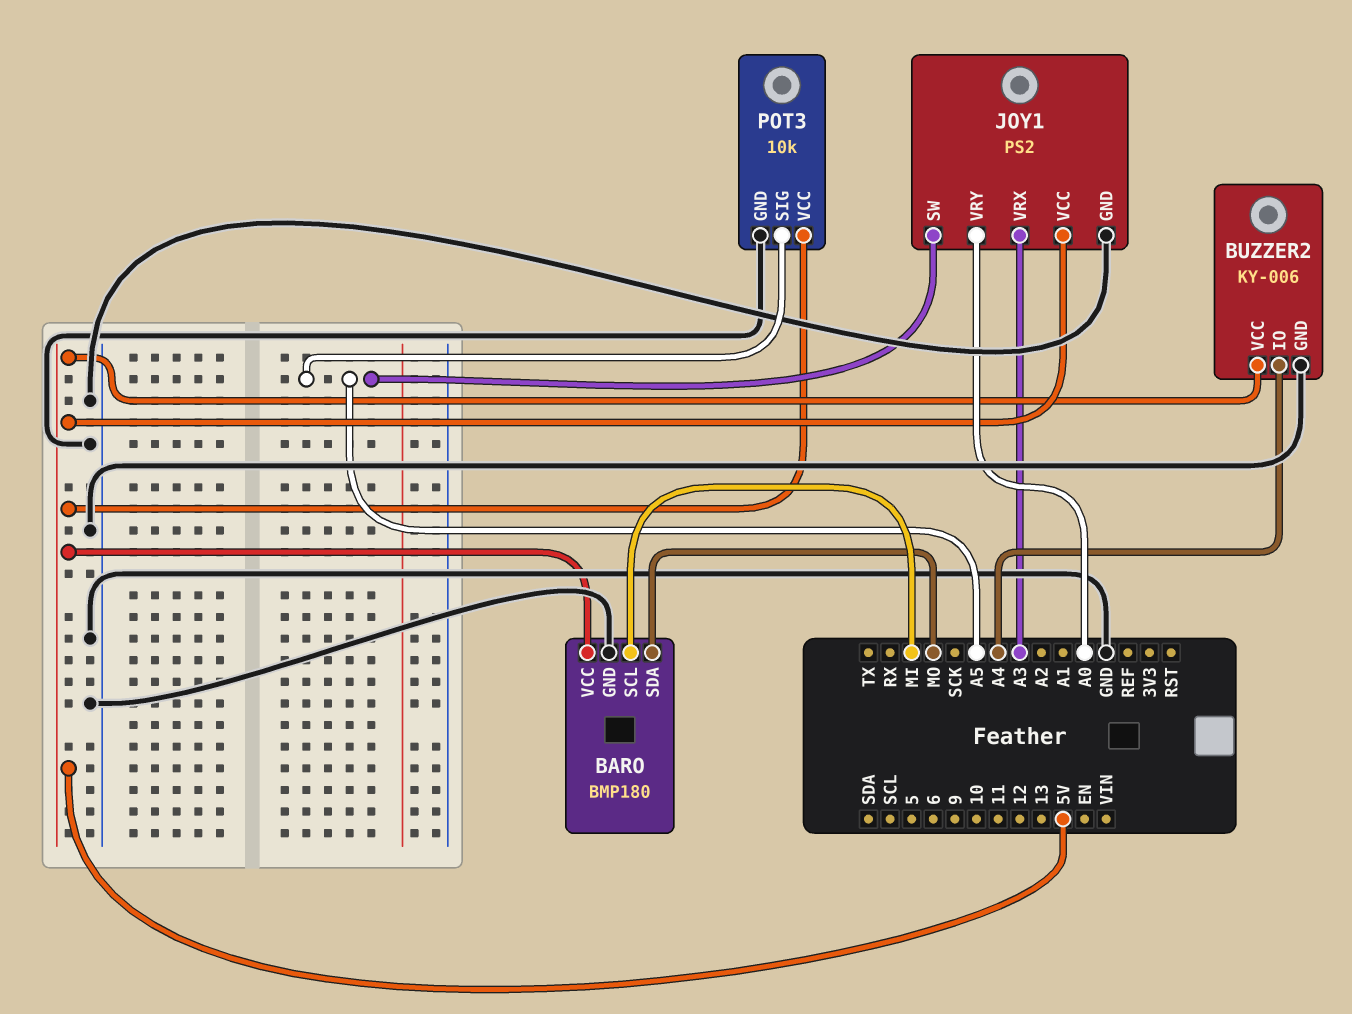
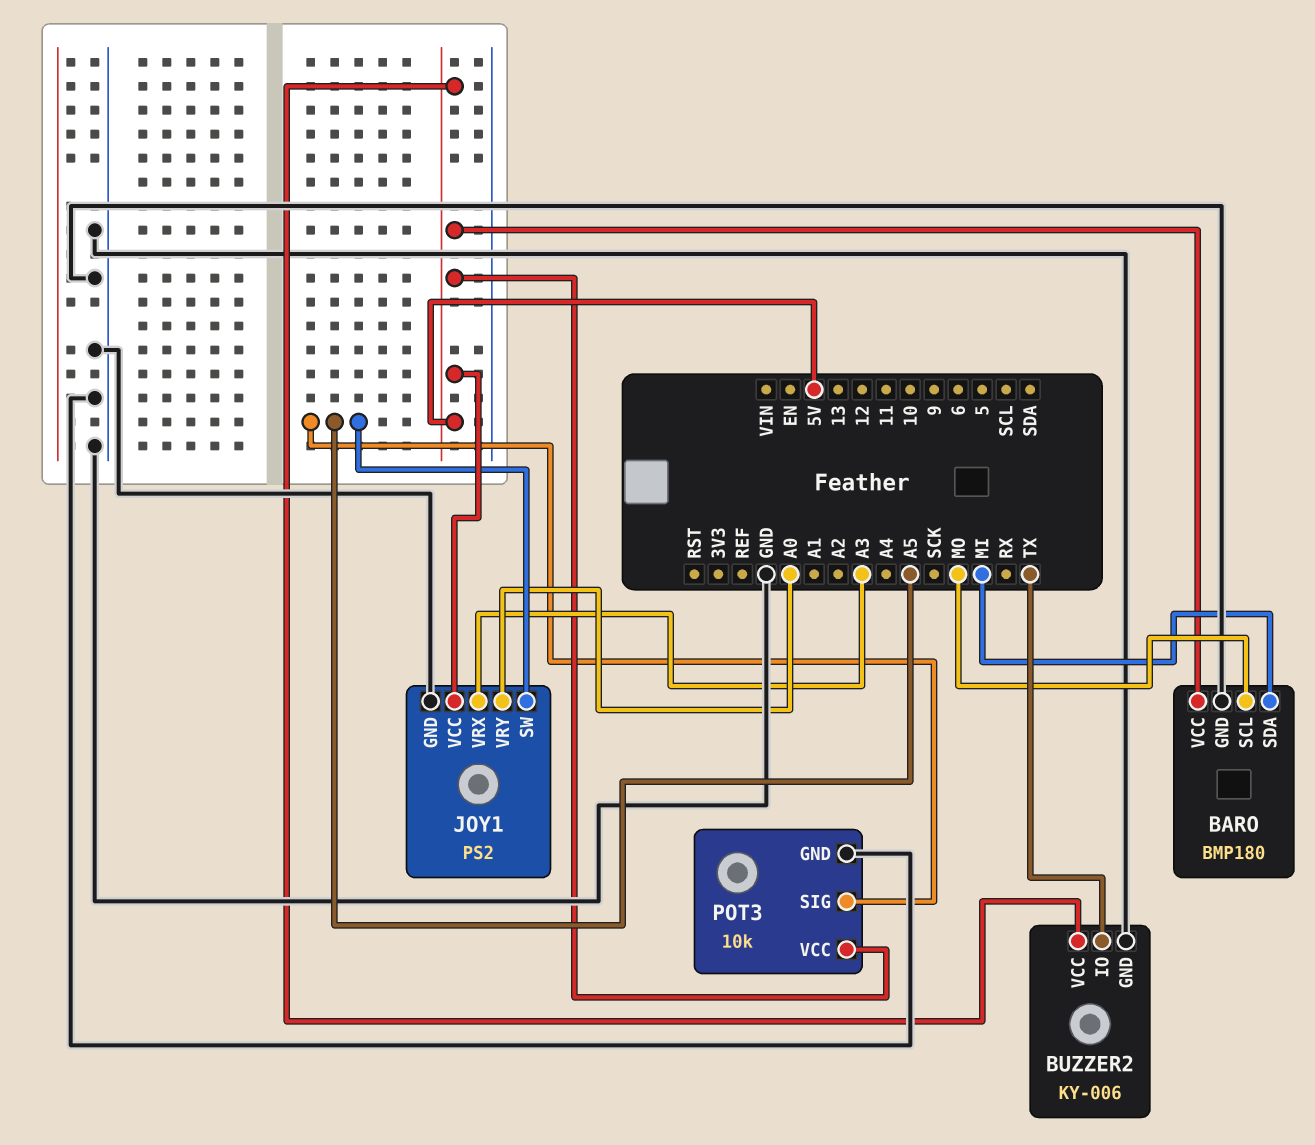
BARO pin SCL: MI -> MO
BARO pin SDA: MO -> MI
BUZZER2 pin IO: A4 -> TX

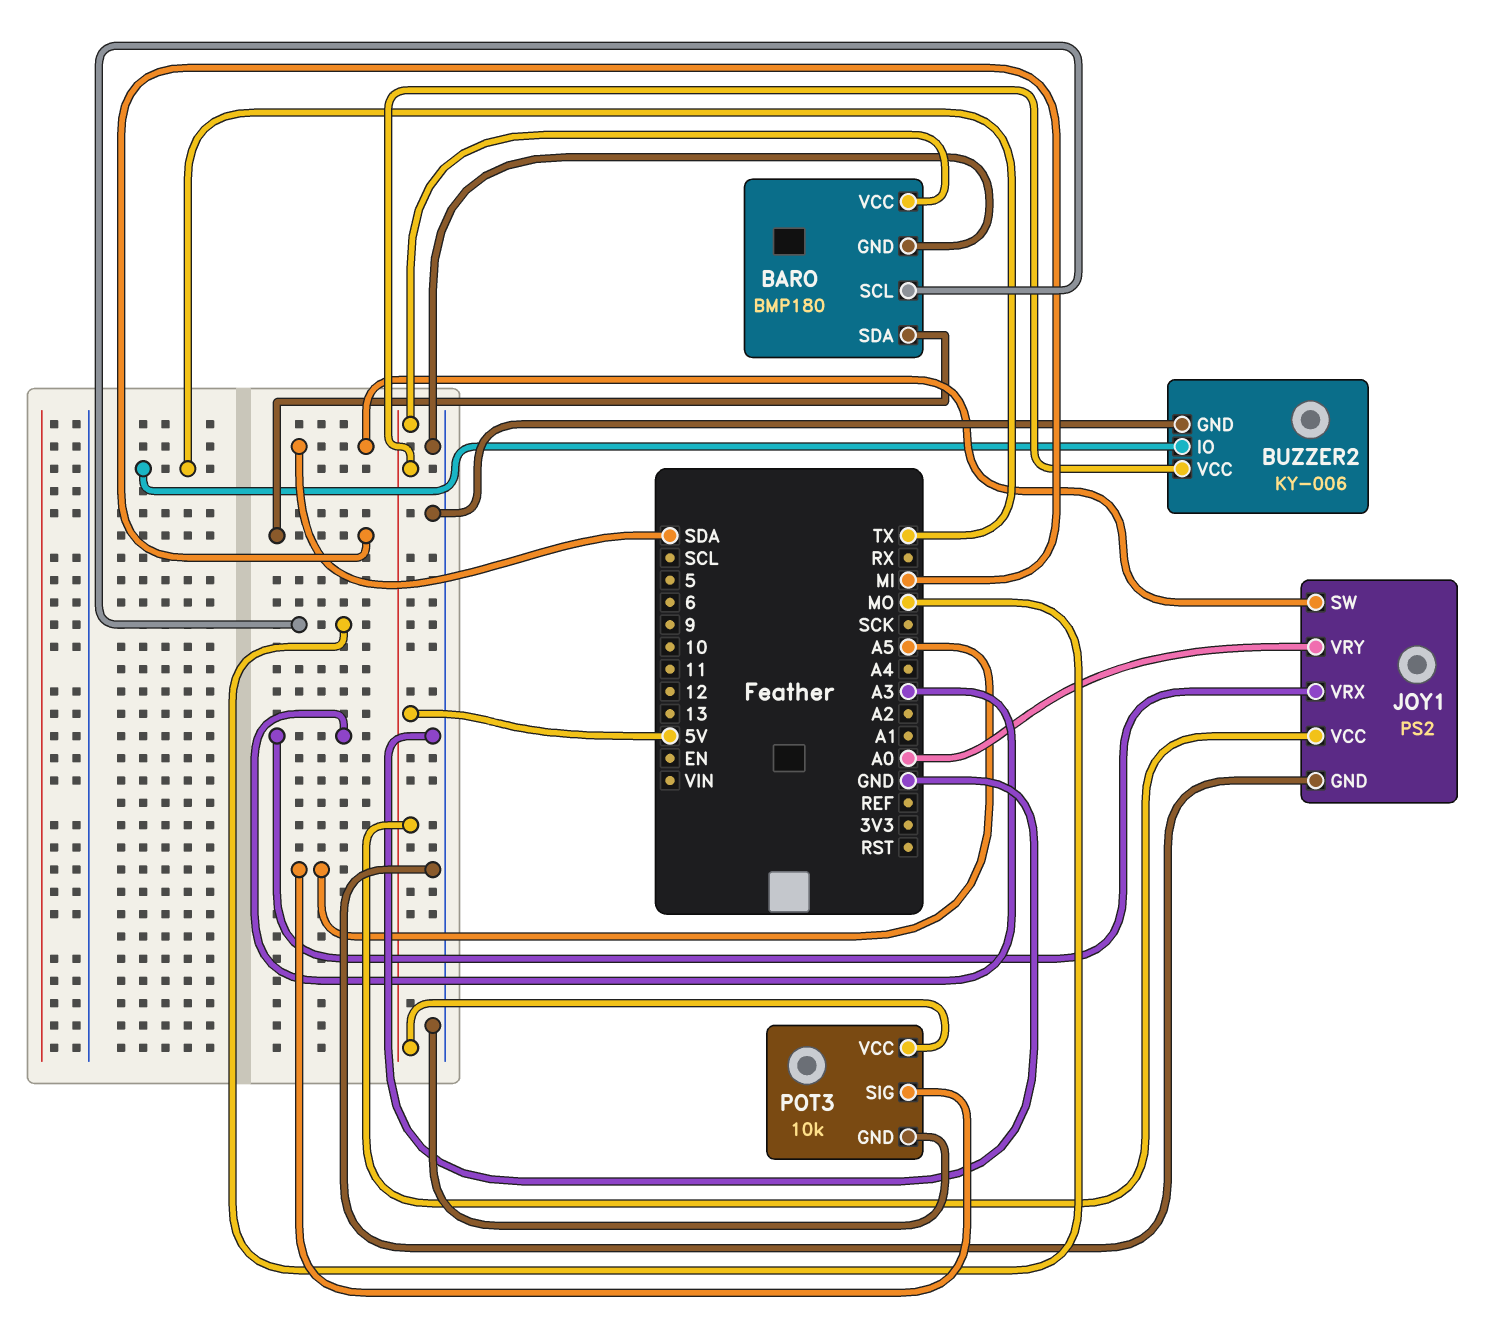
JOY1 pin SW: A5 -> SDA

